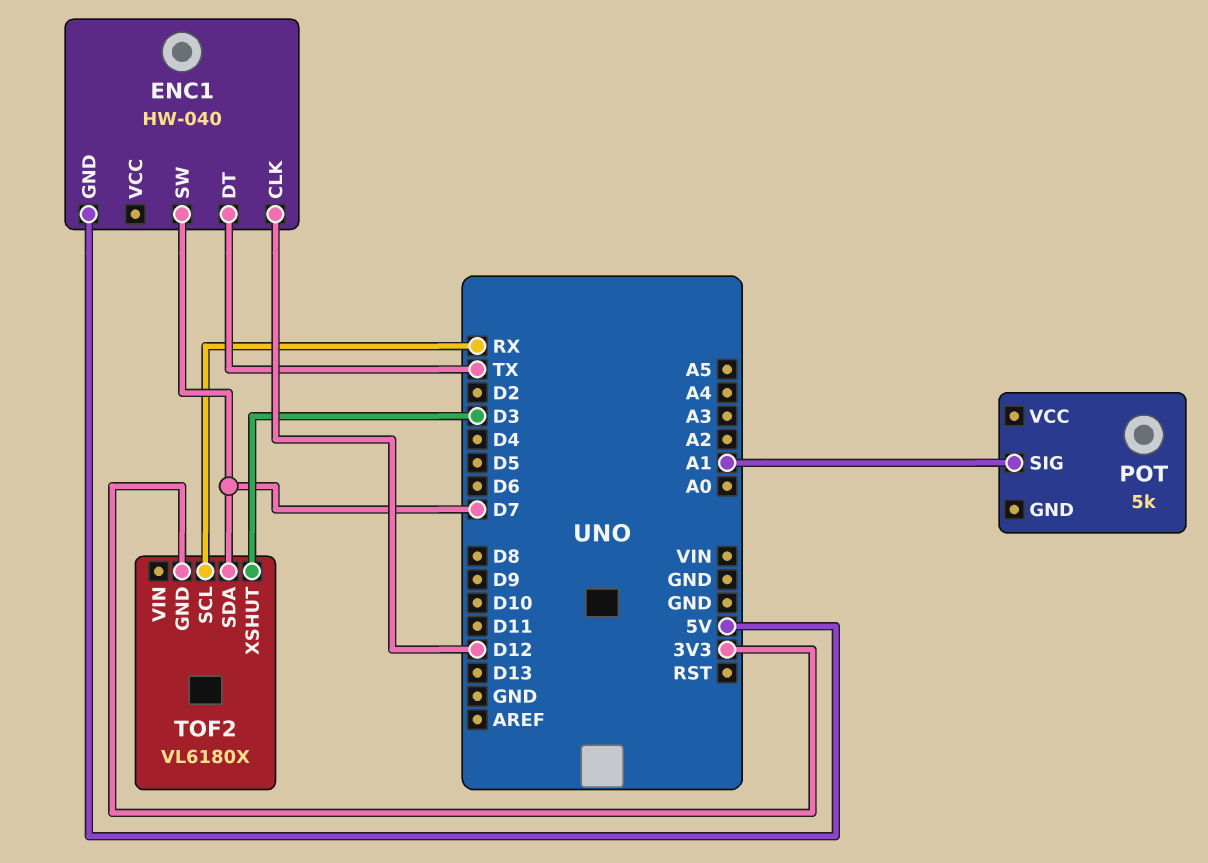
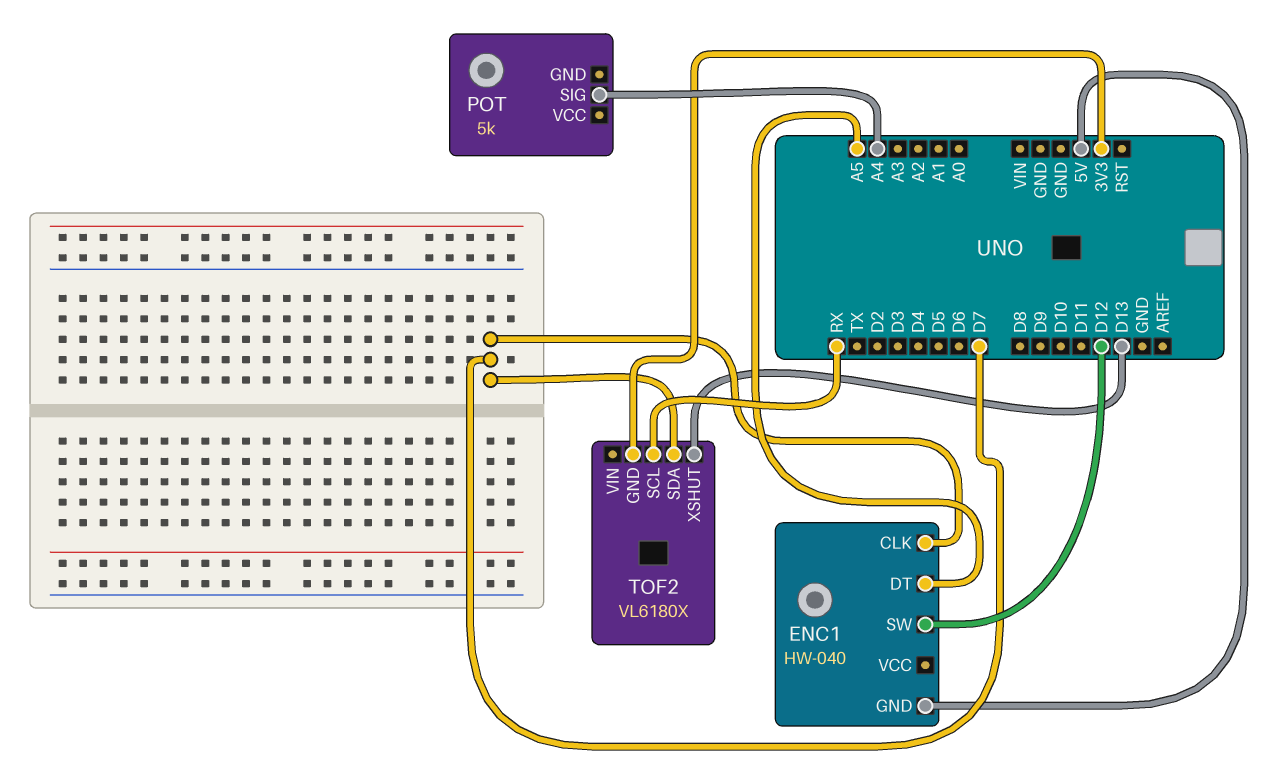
ENC1 pin CLK: D12 -> D7
ENC1 pin DT: TX -> A5
ENC1 pin SW: D7 -> D12
POT pin SIG: A1 -> A4
TOF2 pin XSHUT: D3 -> D13

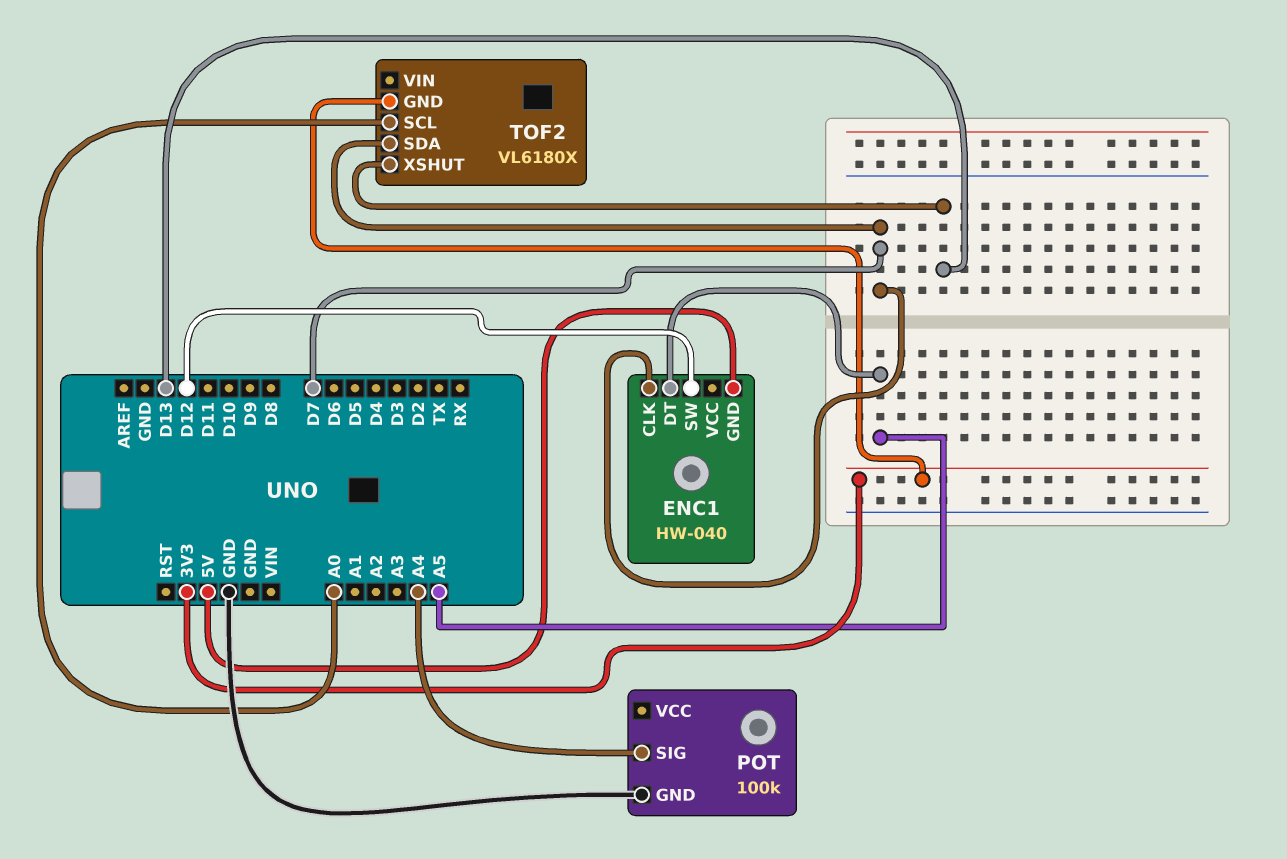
POT: 5k -> 100k
POT pin GND: none -> GND
TOF2 pin SCL: RX -> A0

